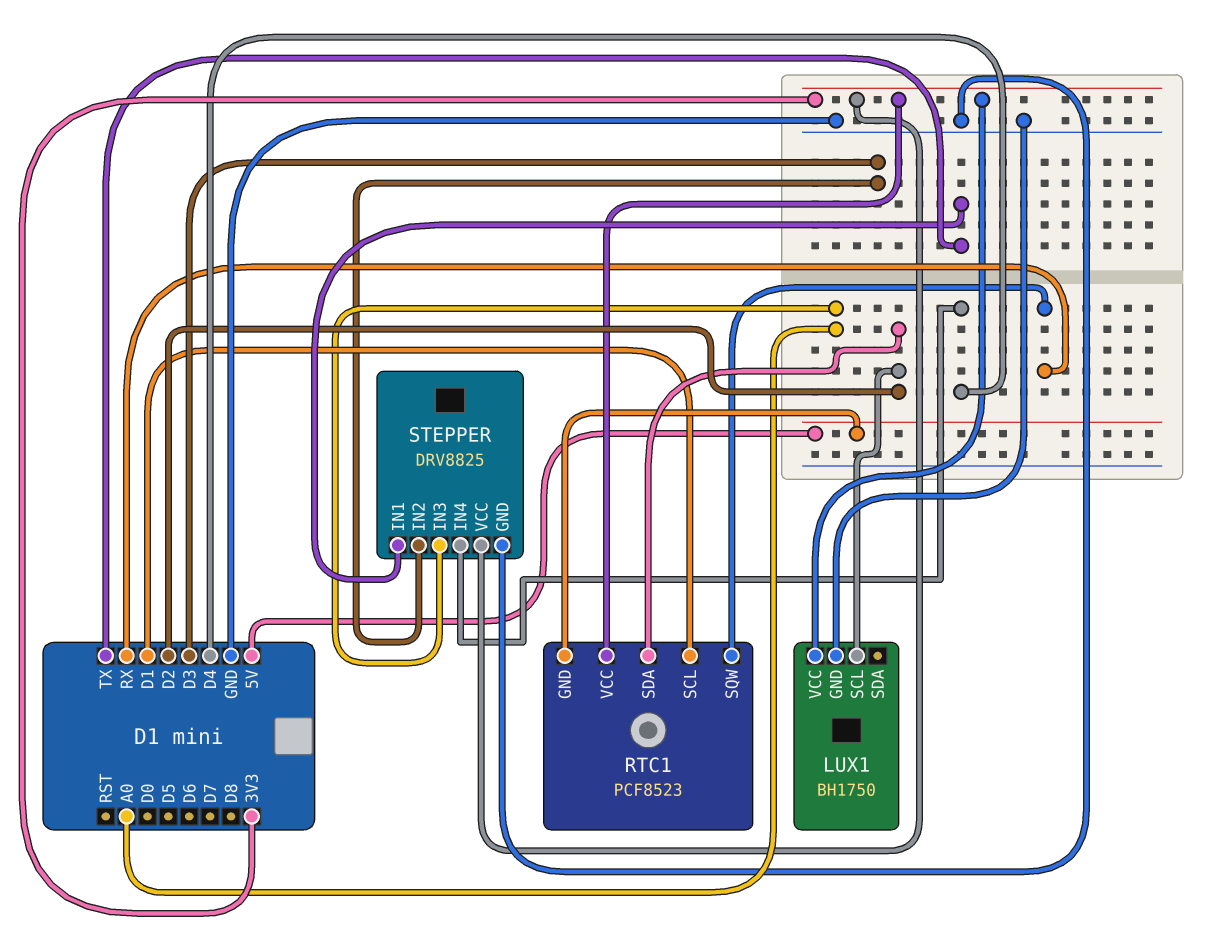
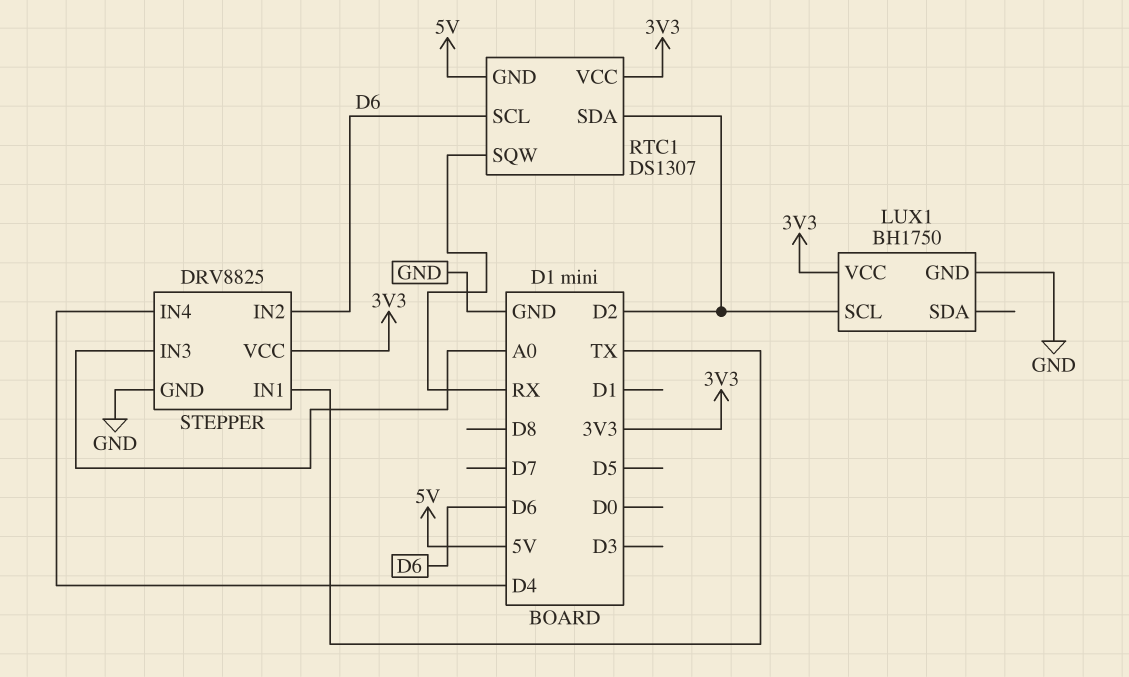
RTC1: PCF8523 -> DS1307
RTC1 pin SCL: D1 -> D6
STEPPER pin IN2: D3 -> D6

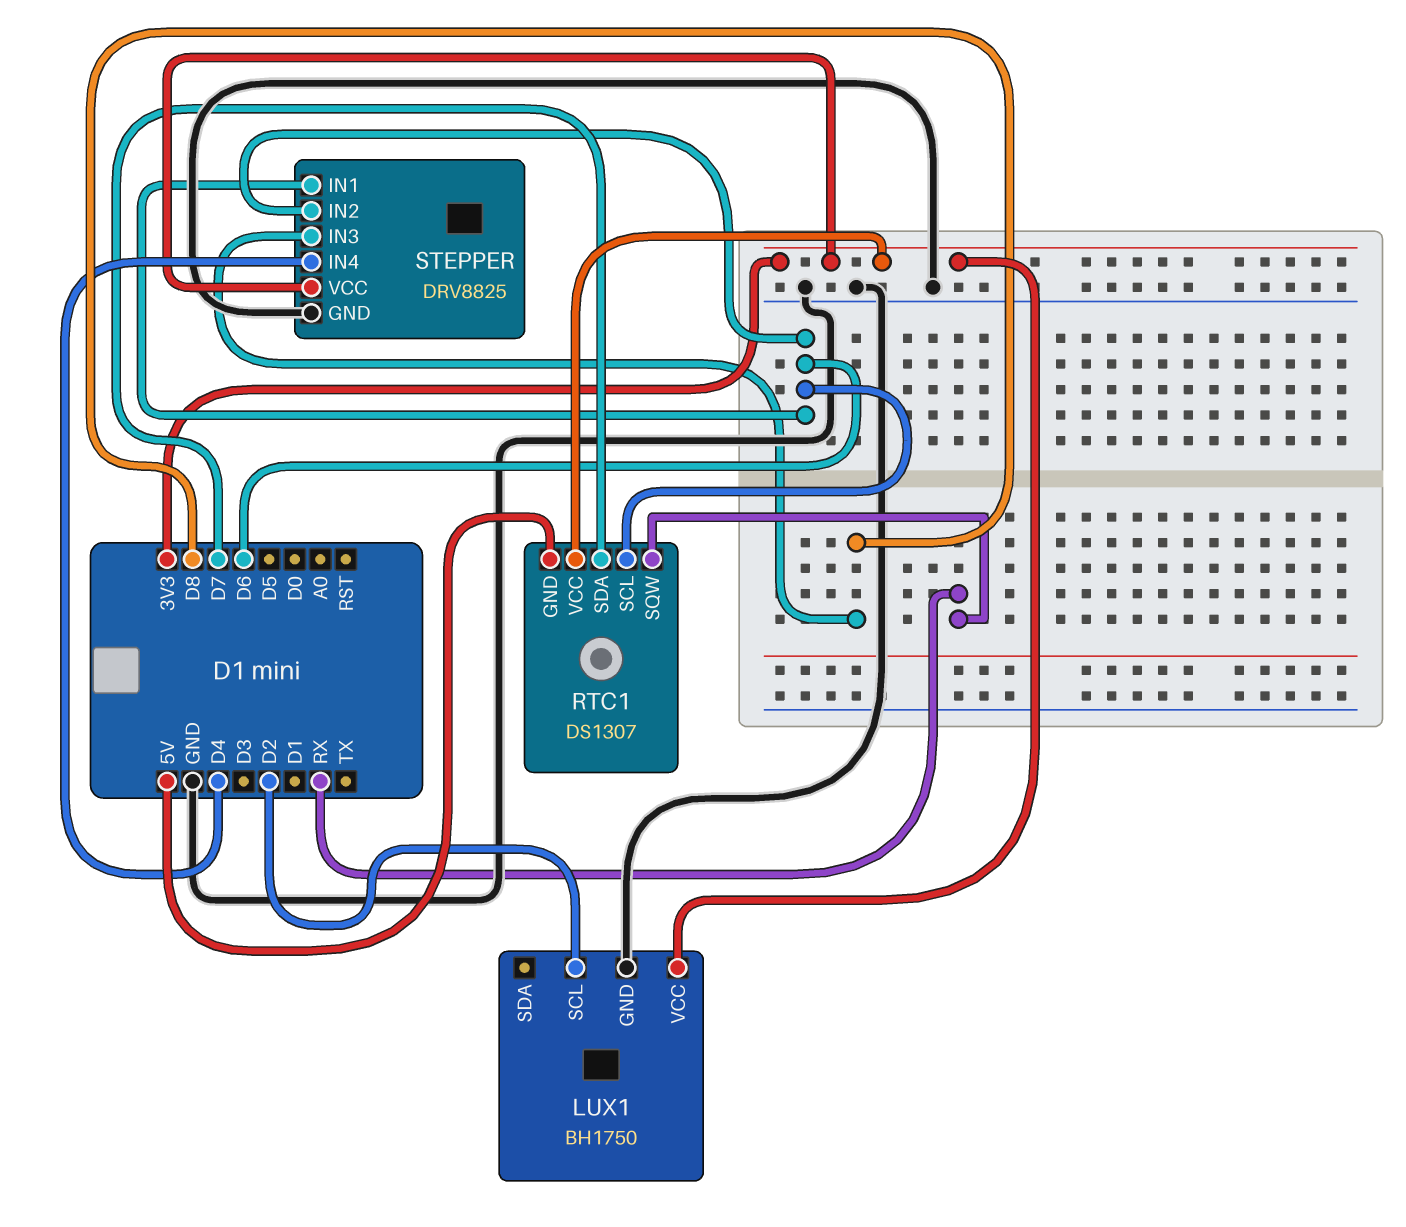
RTC1 pin SDA: D2 -> D7
STEPPER pin IN1: TX -> D6
STEPPER pin IN3: A0 -> D8

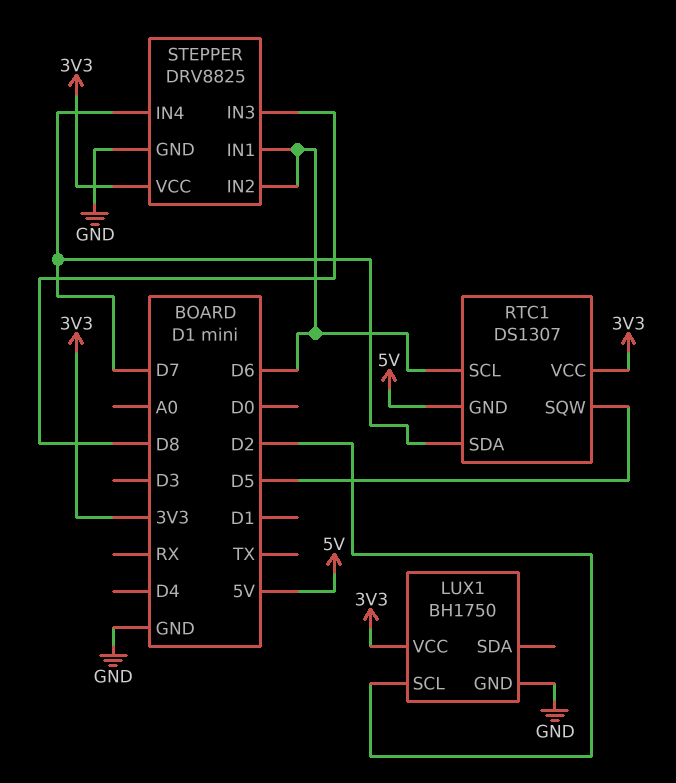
RTC1 pin SQW: RX -> D5
STEPPER pin IN4: D4 -> D7

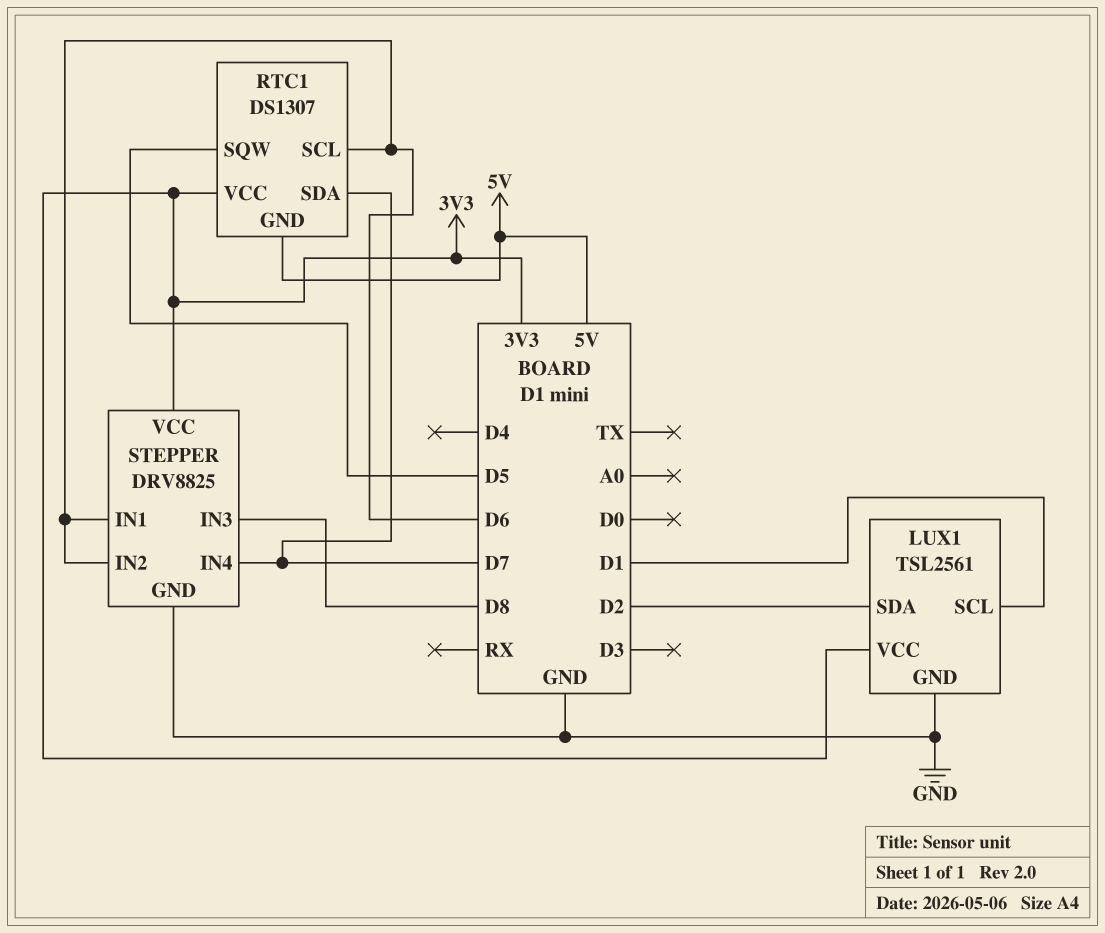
LUX1: BH1750 -> TSL2561
LUX1 pin SCL: D2 -> D1
LUX1 pin SDA: none -> D2

